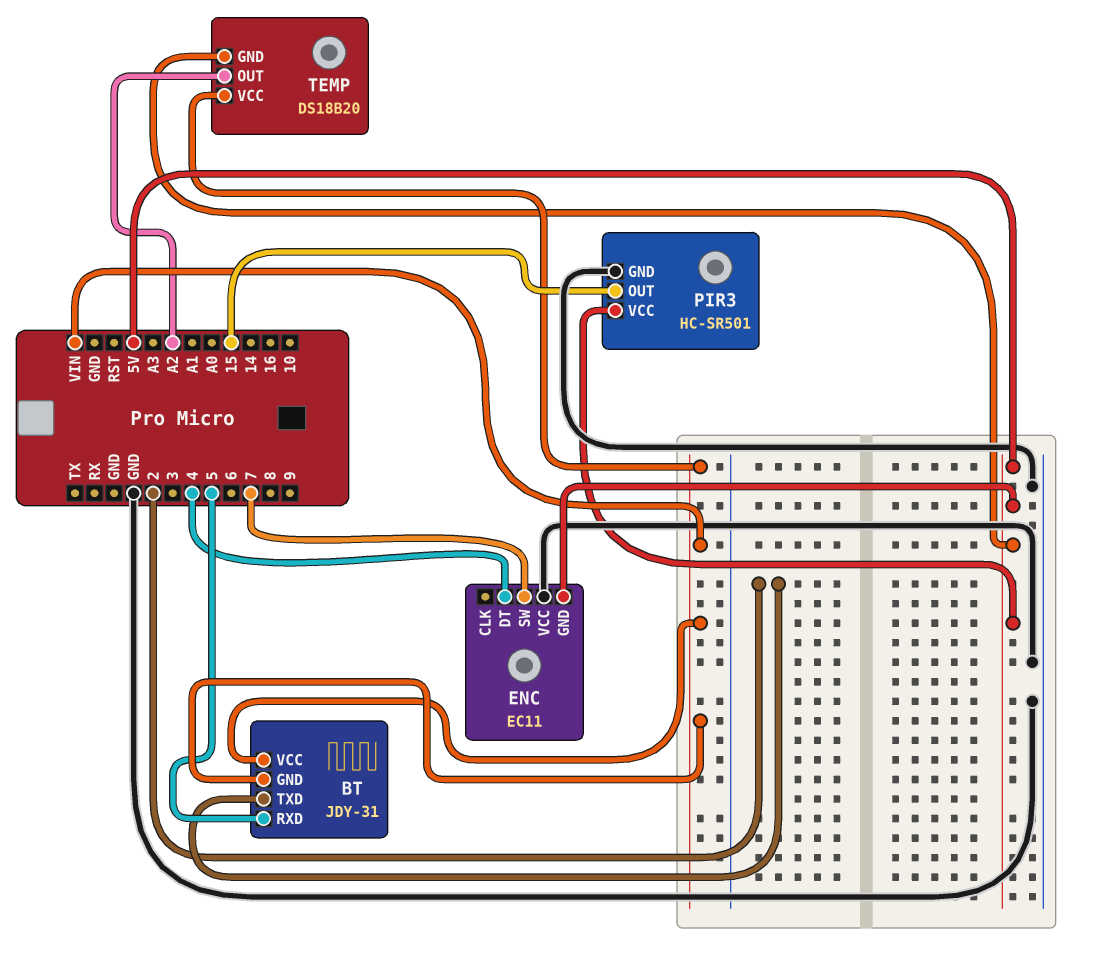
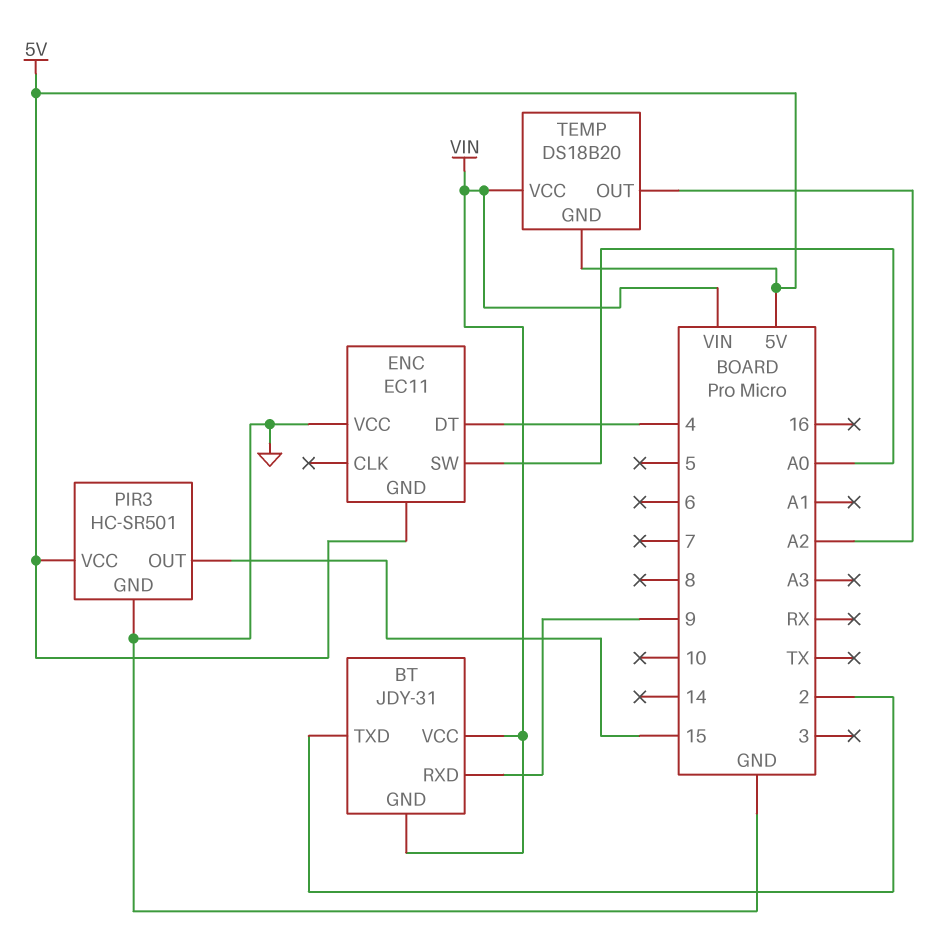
BT pin RXD: 5 -> 9
ENC pin SW: 7 -> A0

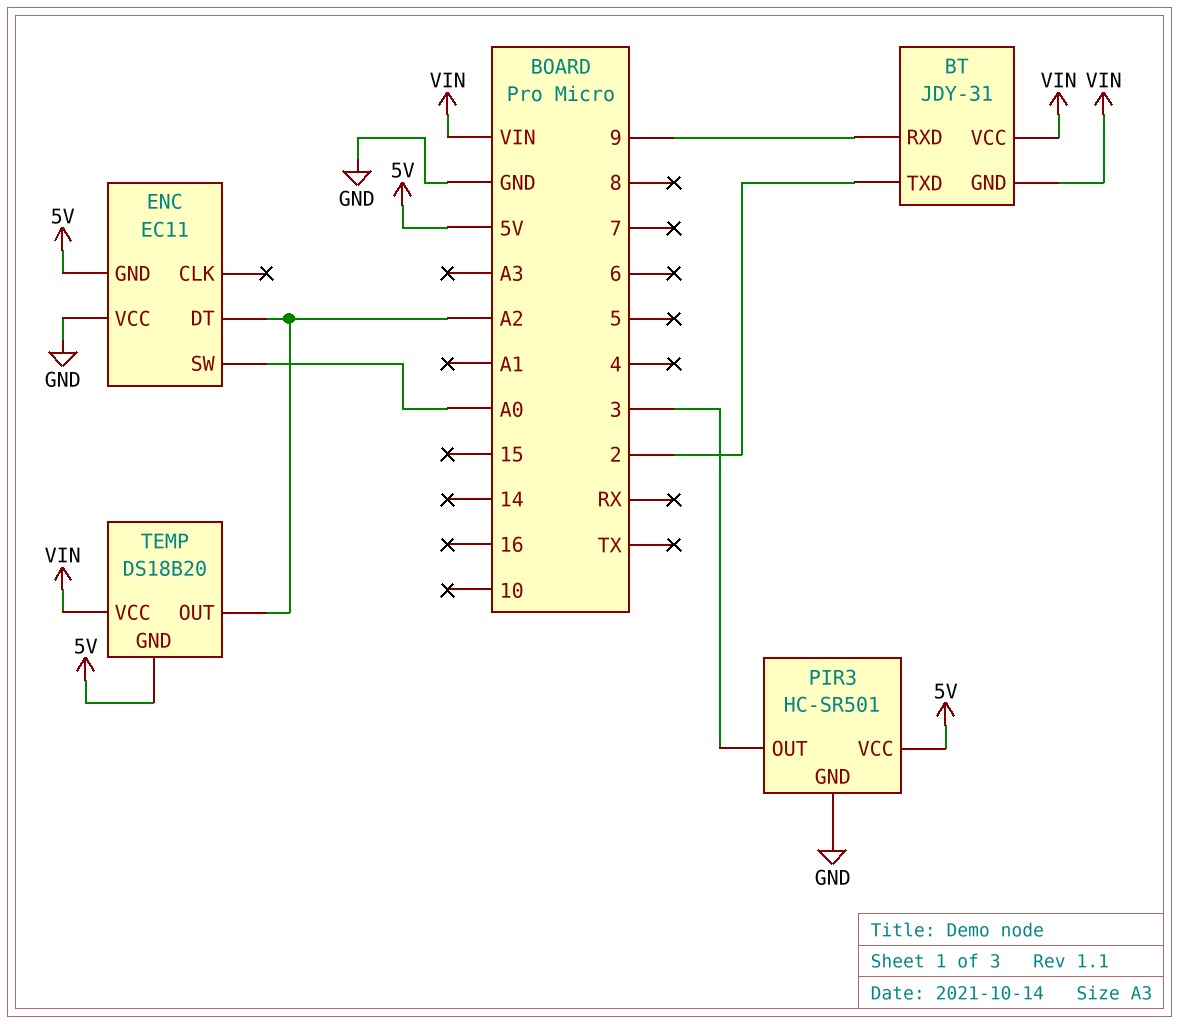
ENC pin DT: 4 -> A2
PIR3 pin OUT: 15 -> 3

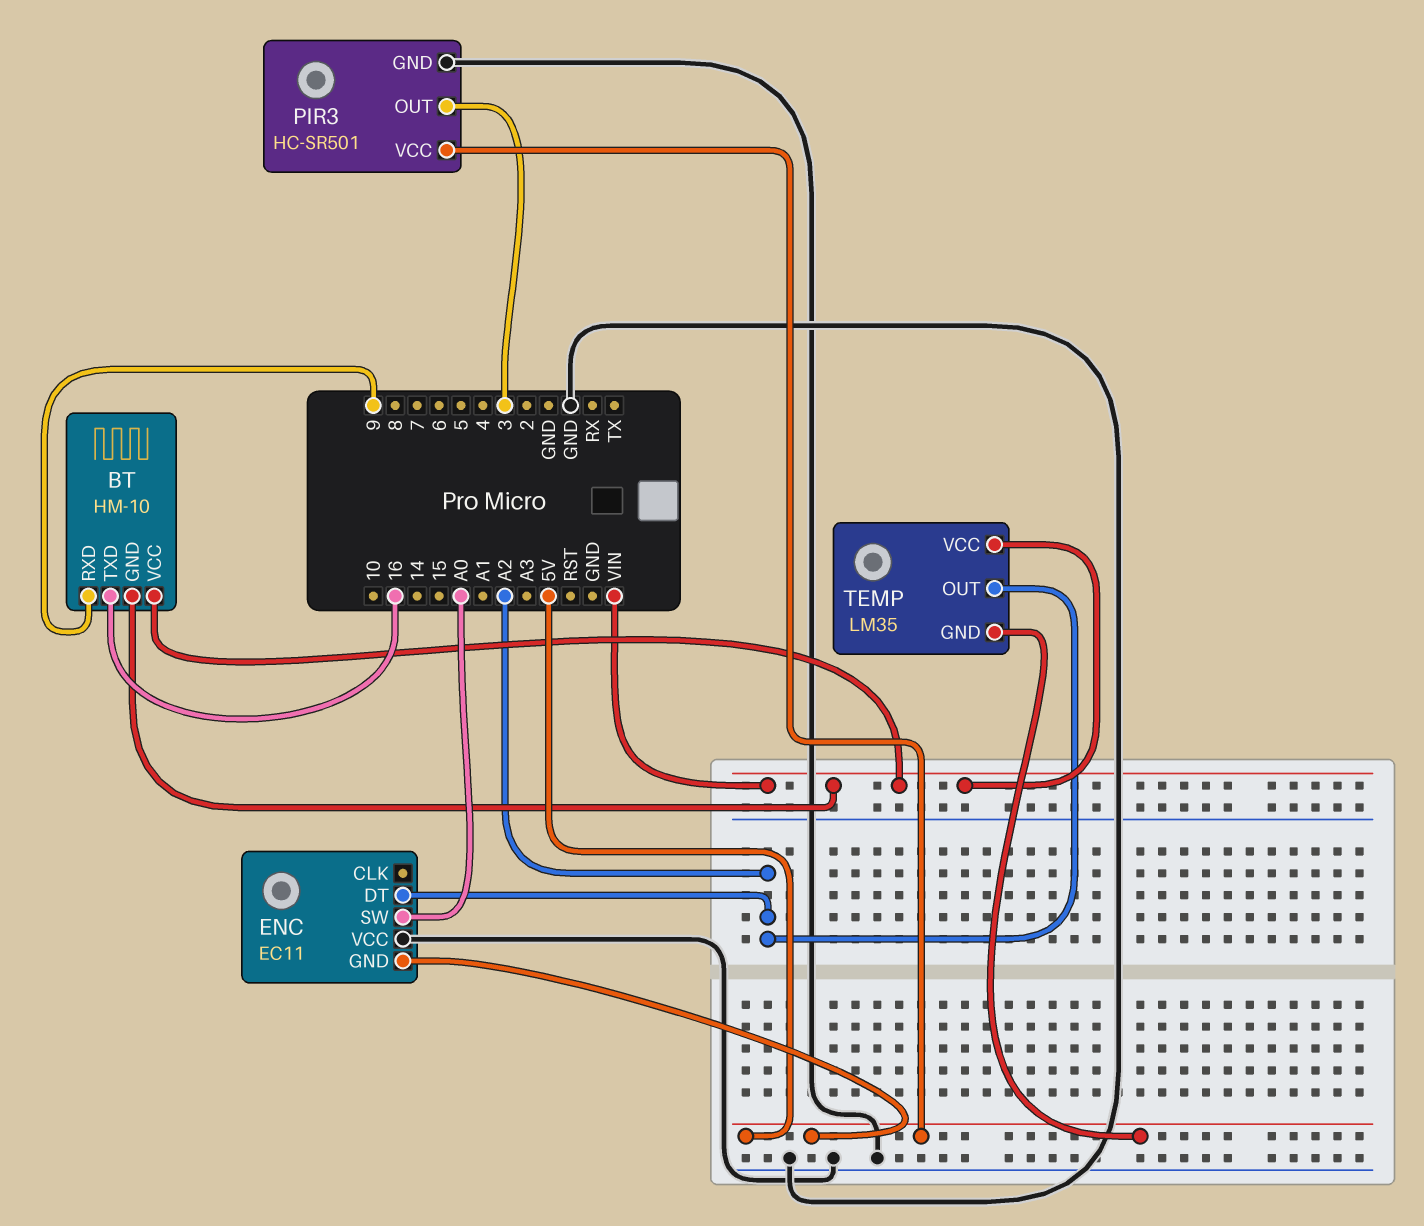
BT: JDY-31 -> HM-10
BT pin TXD: 2 -> 16
TEMP: DS18B20 -> LM35

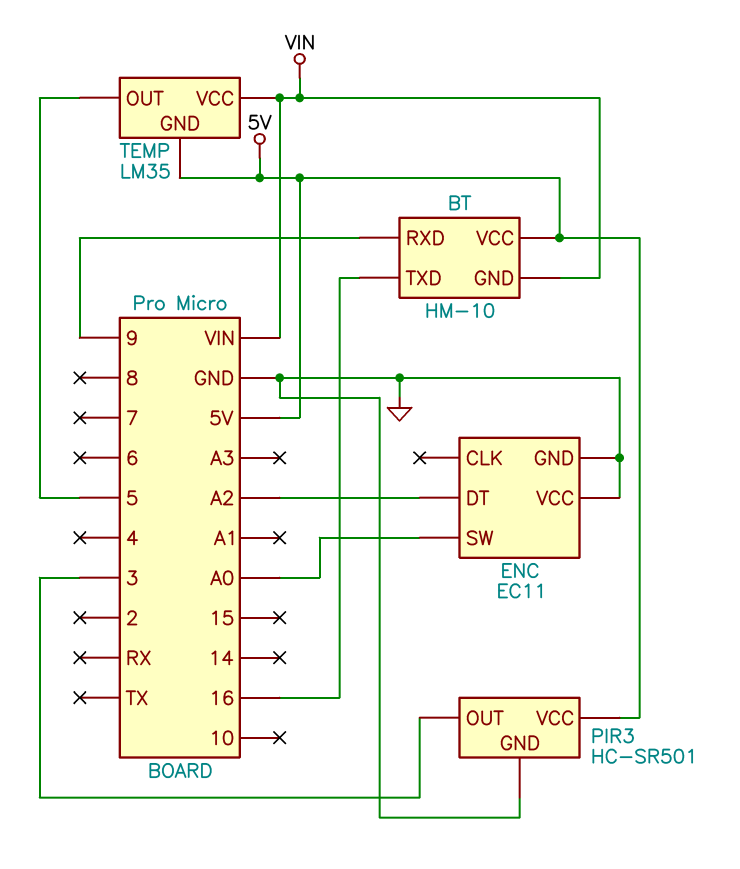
BT pin VCC: VIN -> 5V
ENC pin GND: 5V -> GND
TEMP pin OUT: A2 -> 5

